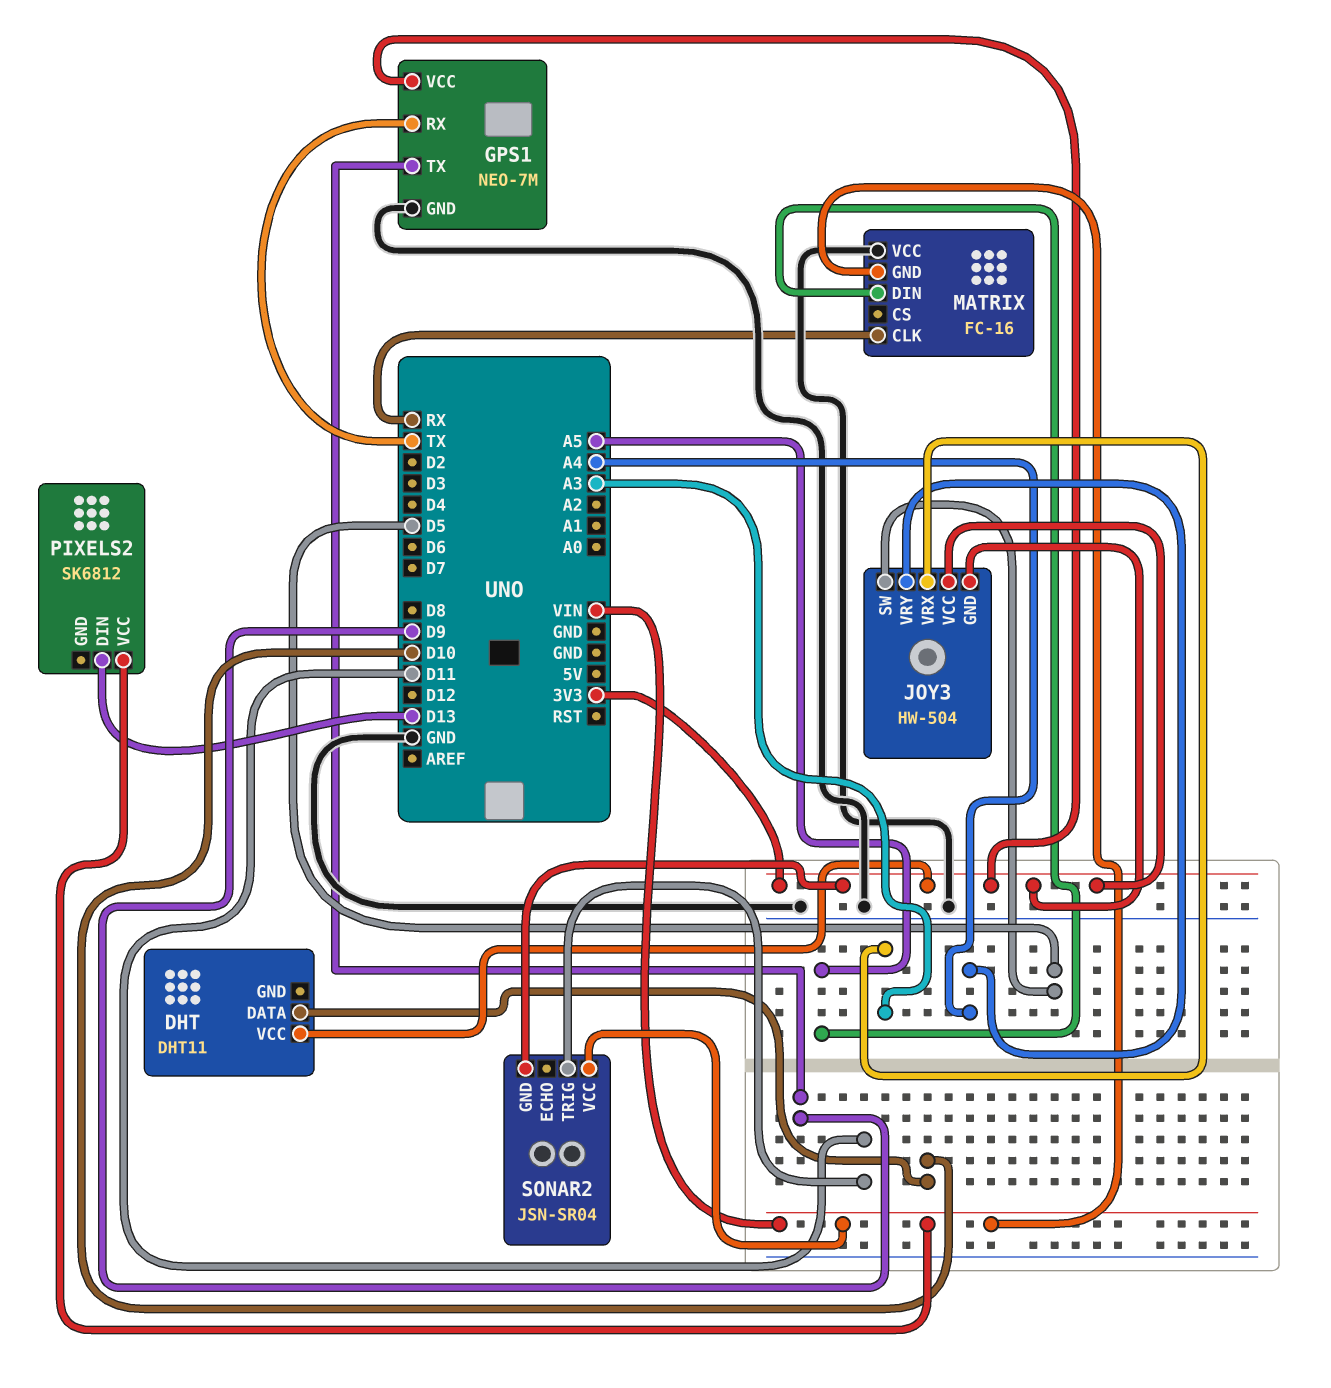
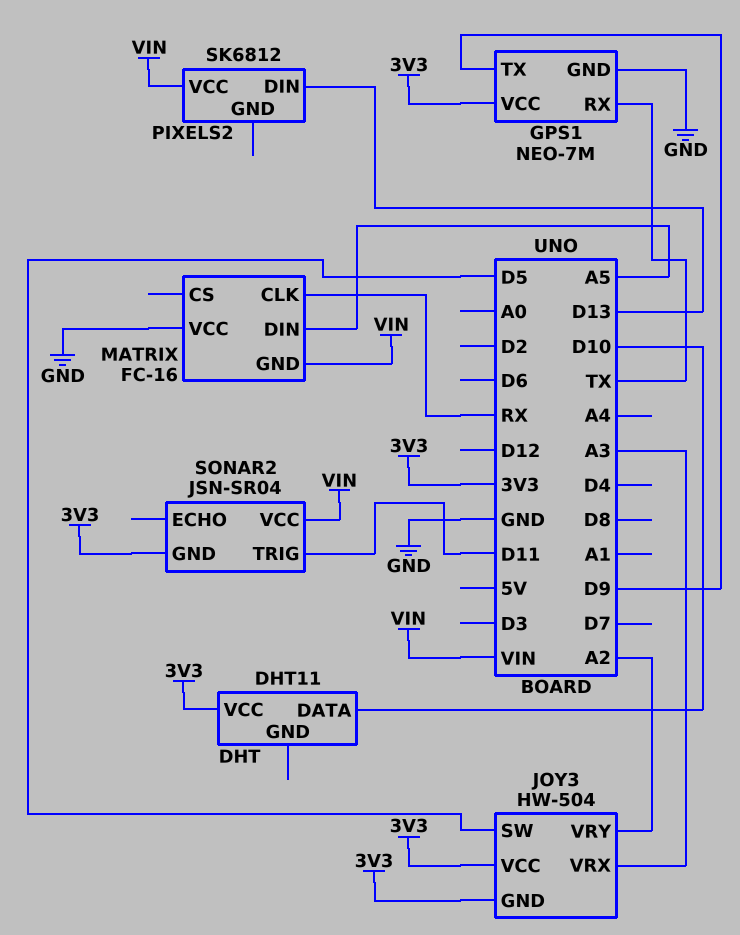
JOY3 pin VRY: A4 -> A2

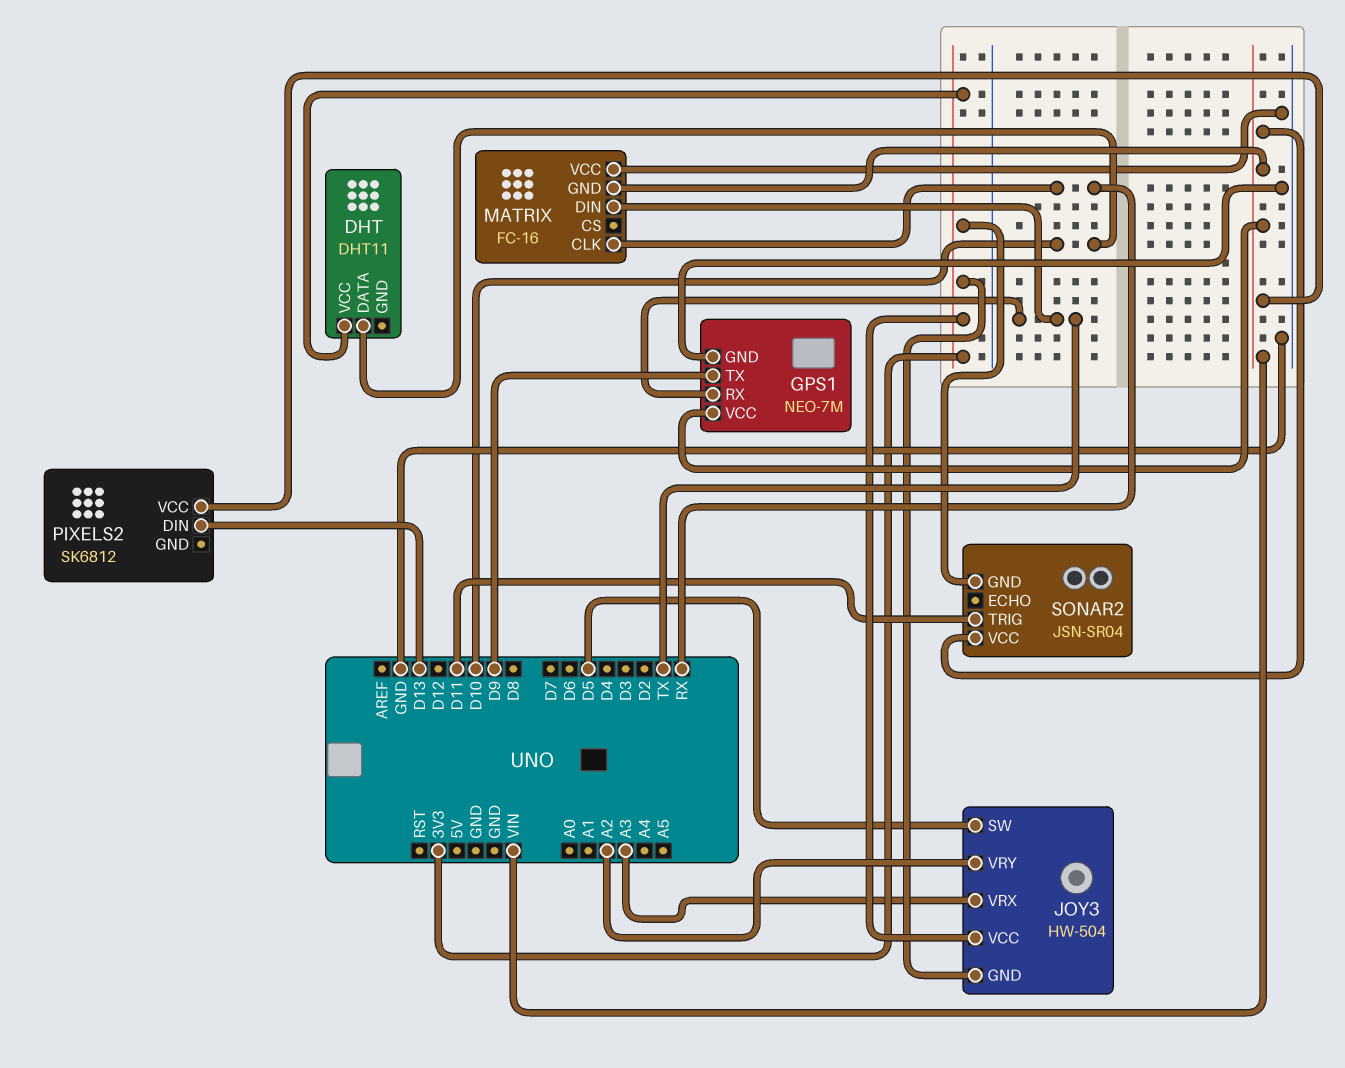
GPS1 pin VCC: 3V3 -> VIN
MATRIX pin DIN: A5 -> TX

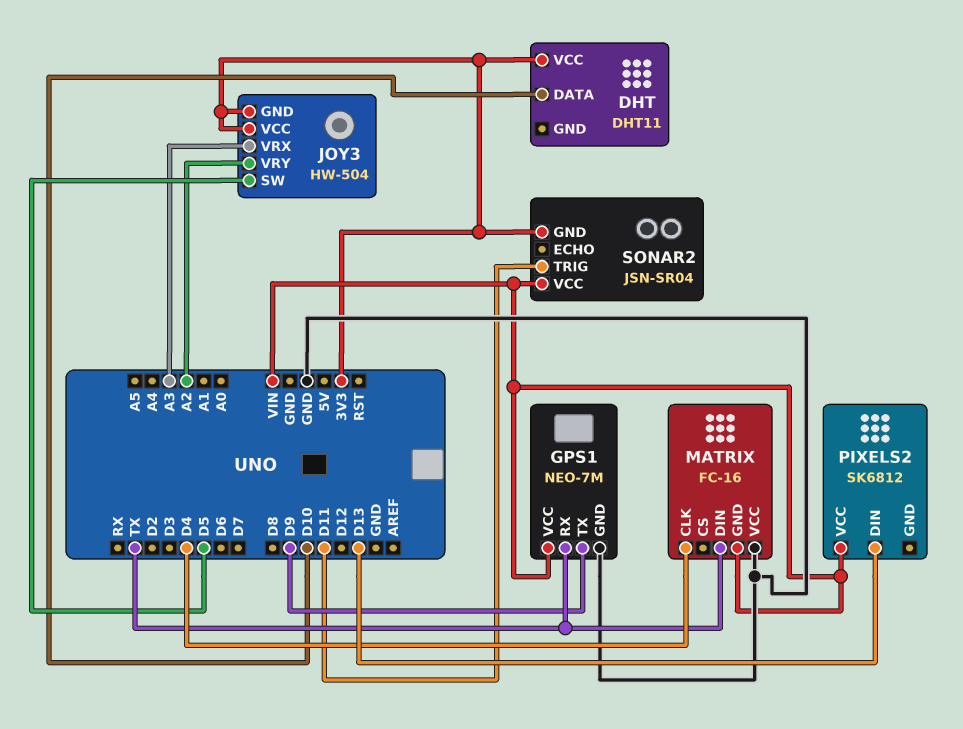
MATRIX pin CLK: RX -> D4

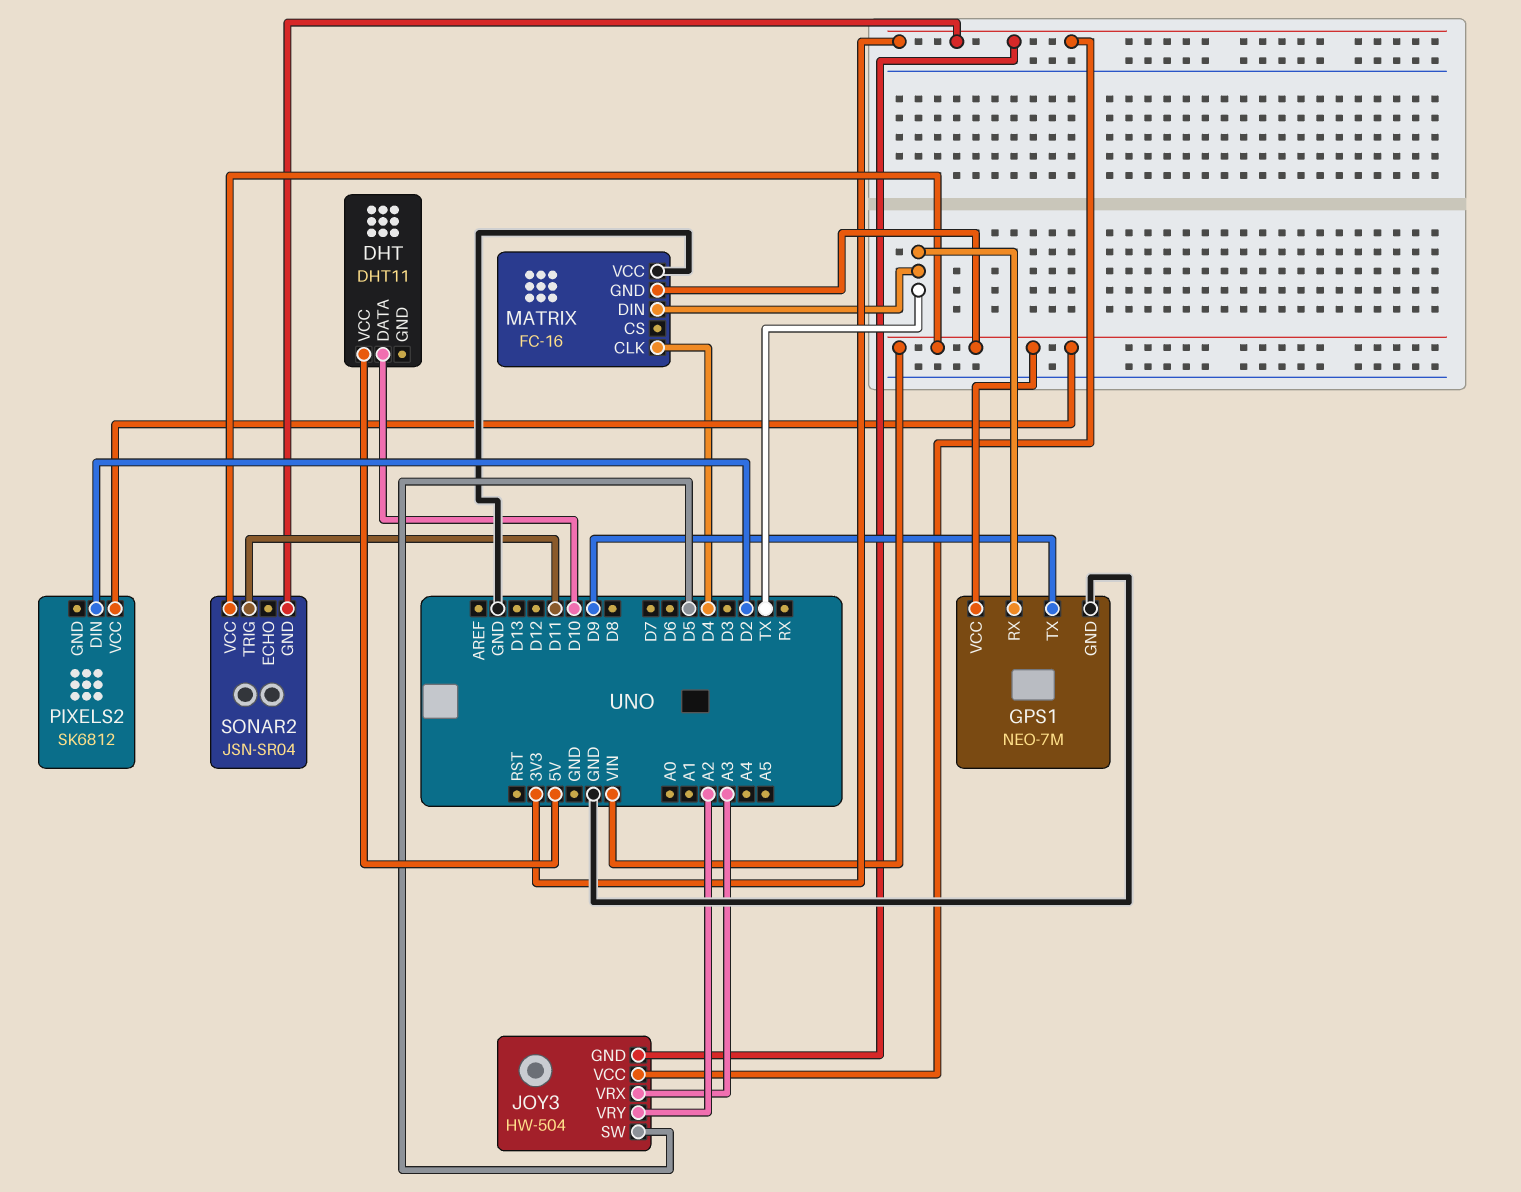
DHT pin VCC: 3V3 -> 5V
PIXELS2 pin DIN: D13 -> D2

